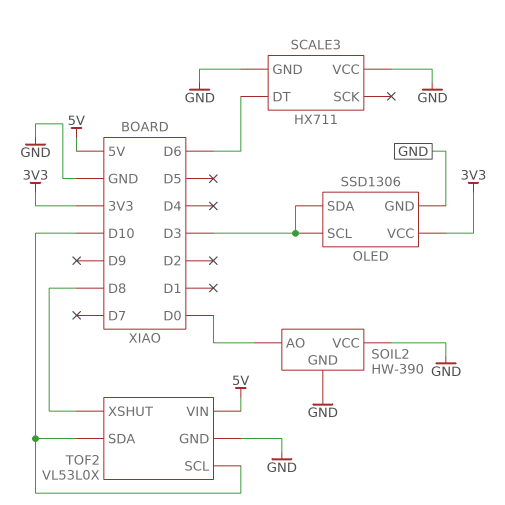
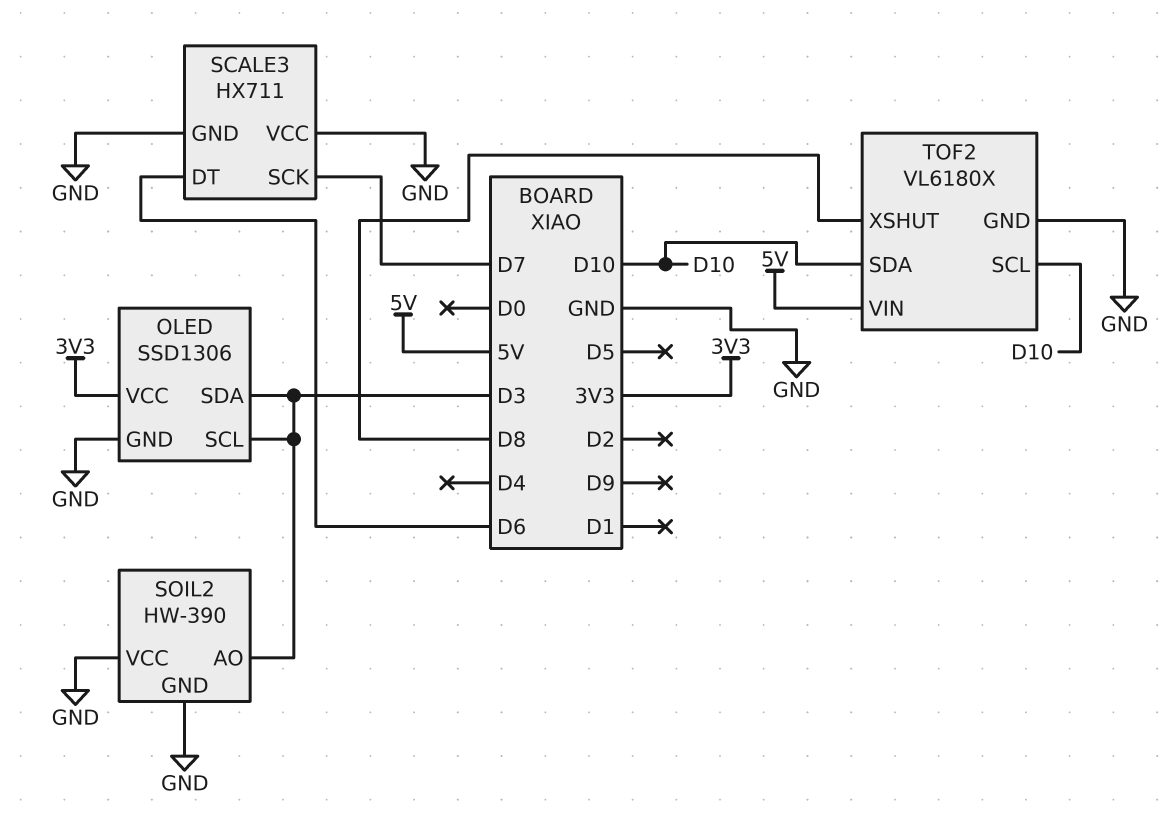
SCALE3 pin SCK: none -> D7
SOIL2 pin AO: D0 -> D3
TOF2: VL53L0X -> VL6180X

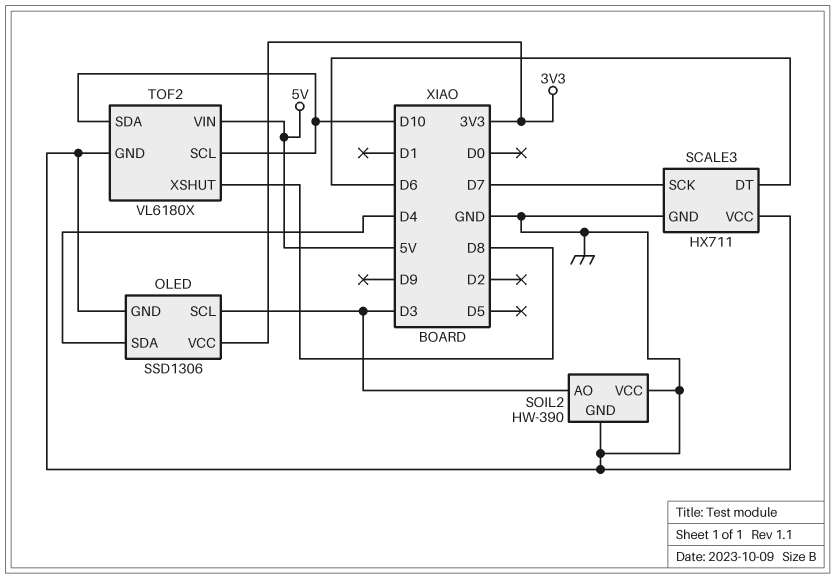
OLED pin SDA: D3 -> D4

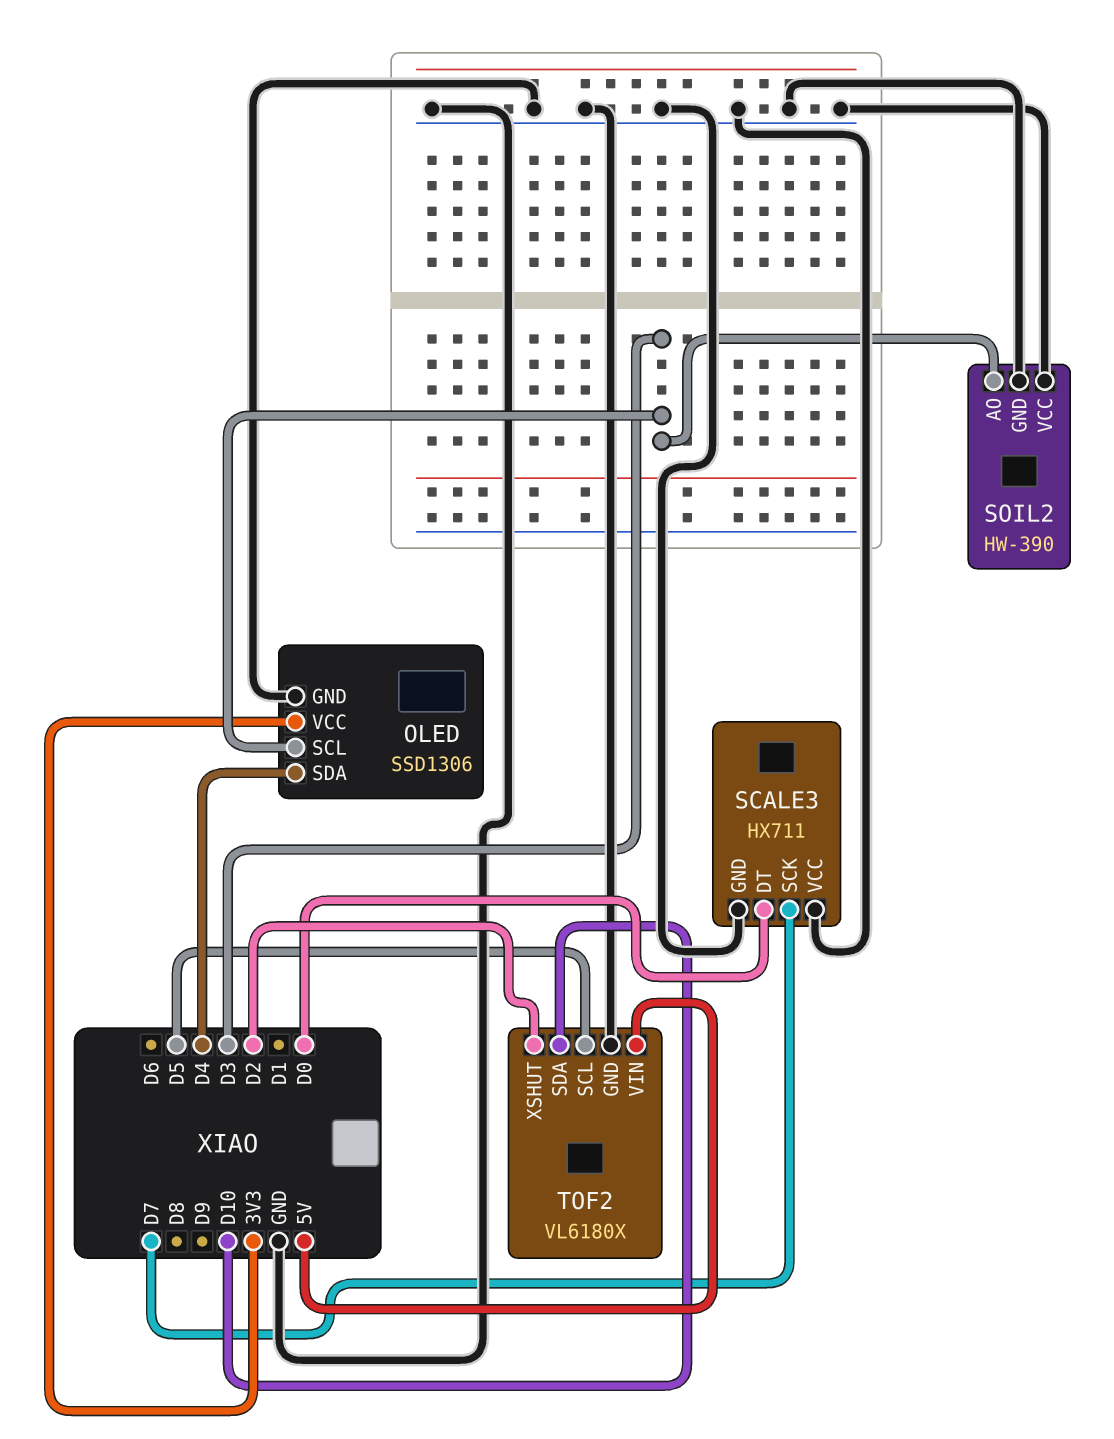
SCALE3 pin DT: D6 -> D0
TOF2 pin SCL: D10 -> D5
TOF2 pin XSHUT: D8 -> D2

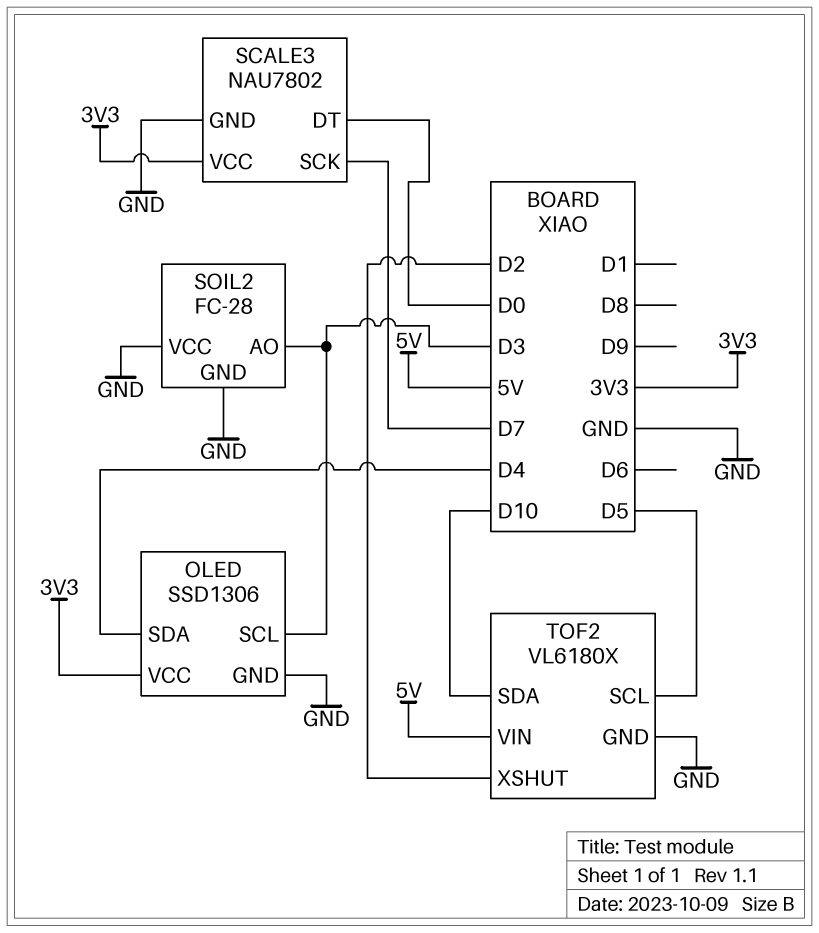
SCALE3: HX711 -> NAU7802
SCALE3 pin VCC: GND -> 3V3
SOIL2: HW-390 -> FC-28

